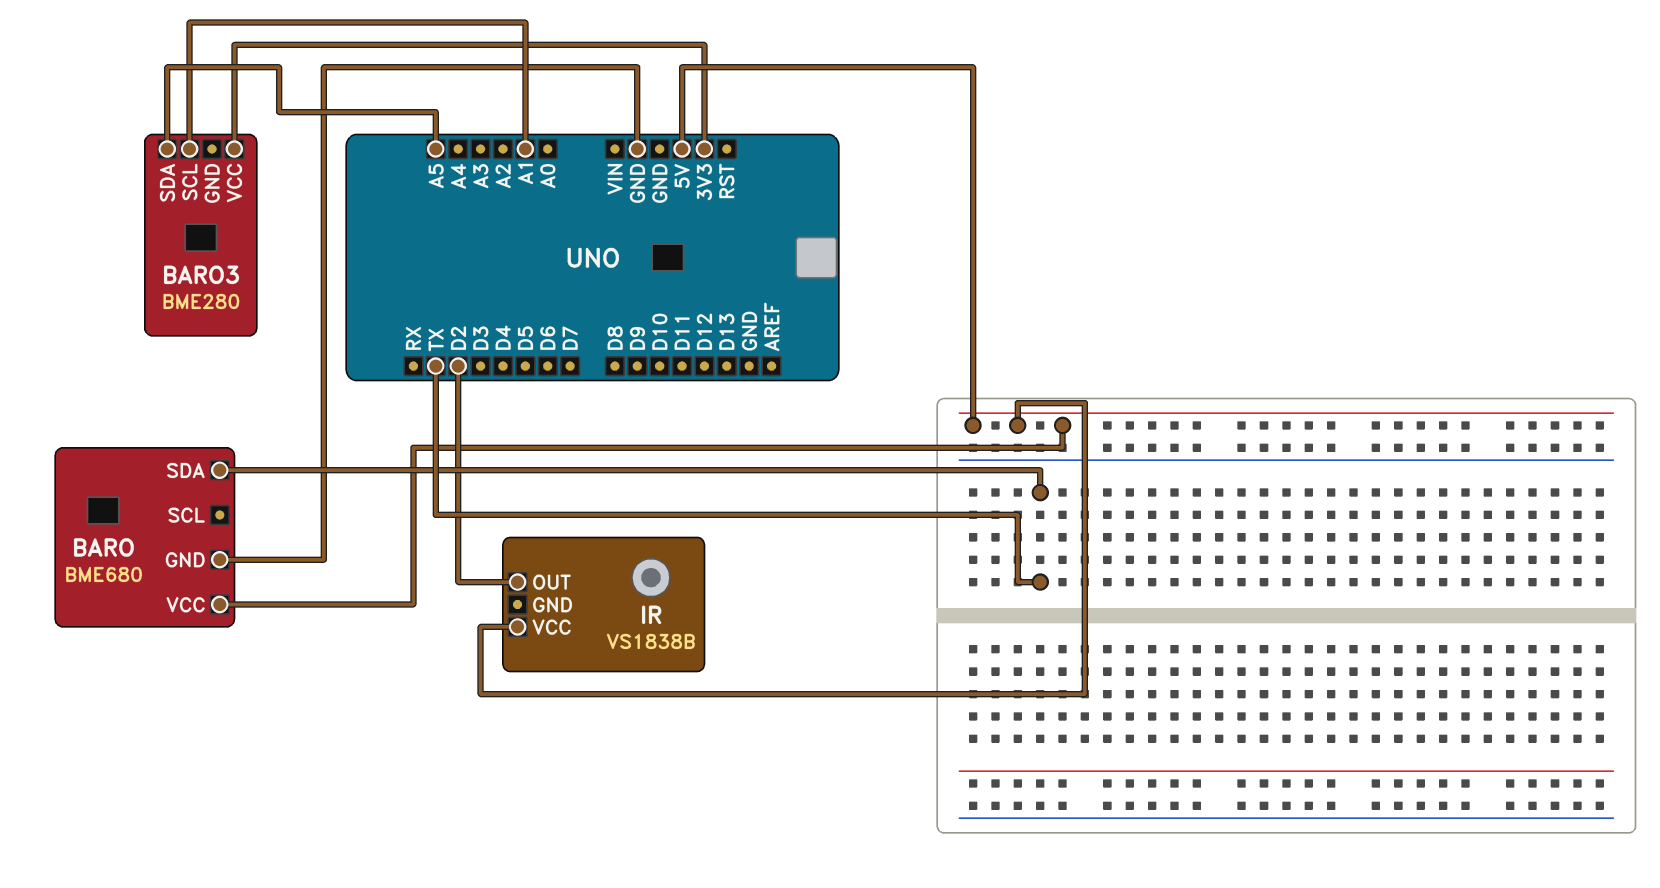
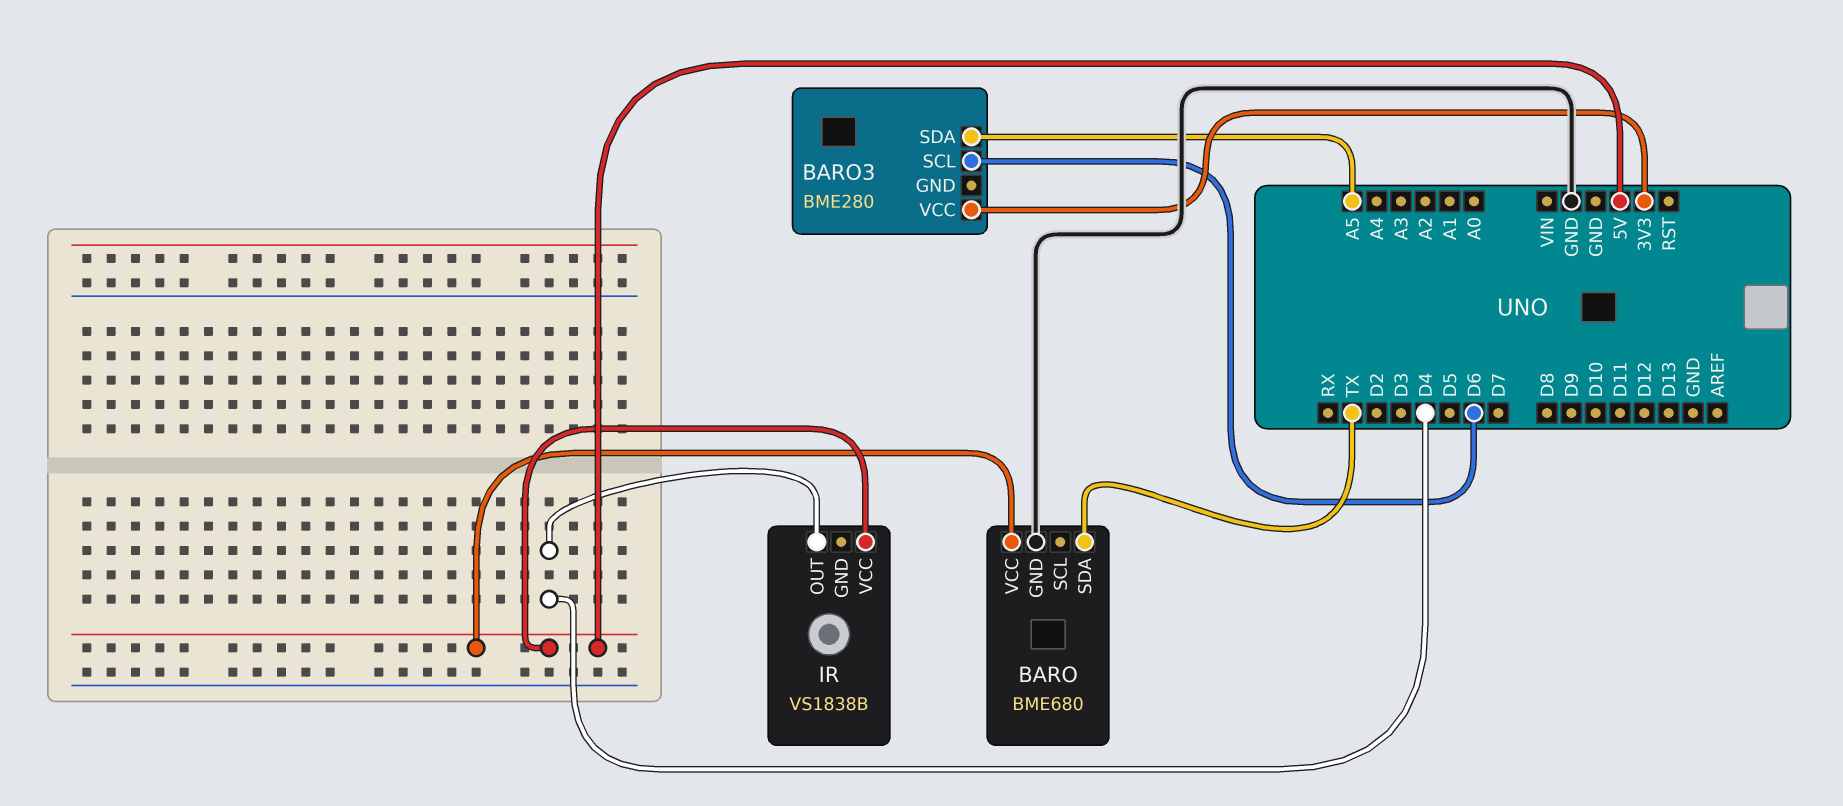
BARO3 pin SCL: A1 -> D6
IR pin OUT: D2 -> D4

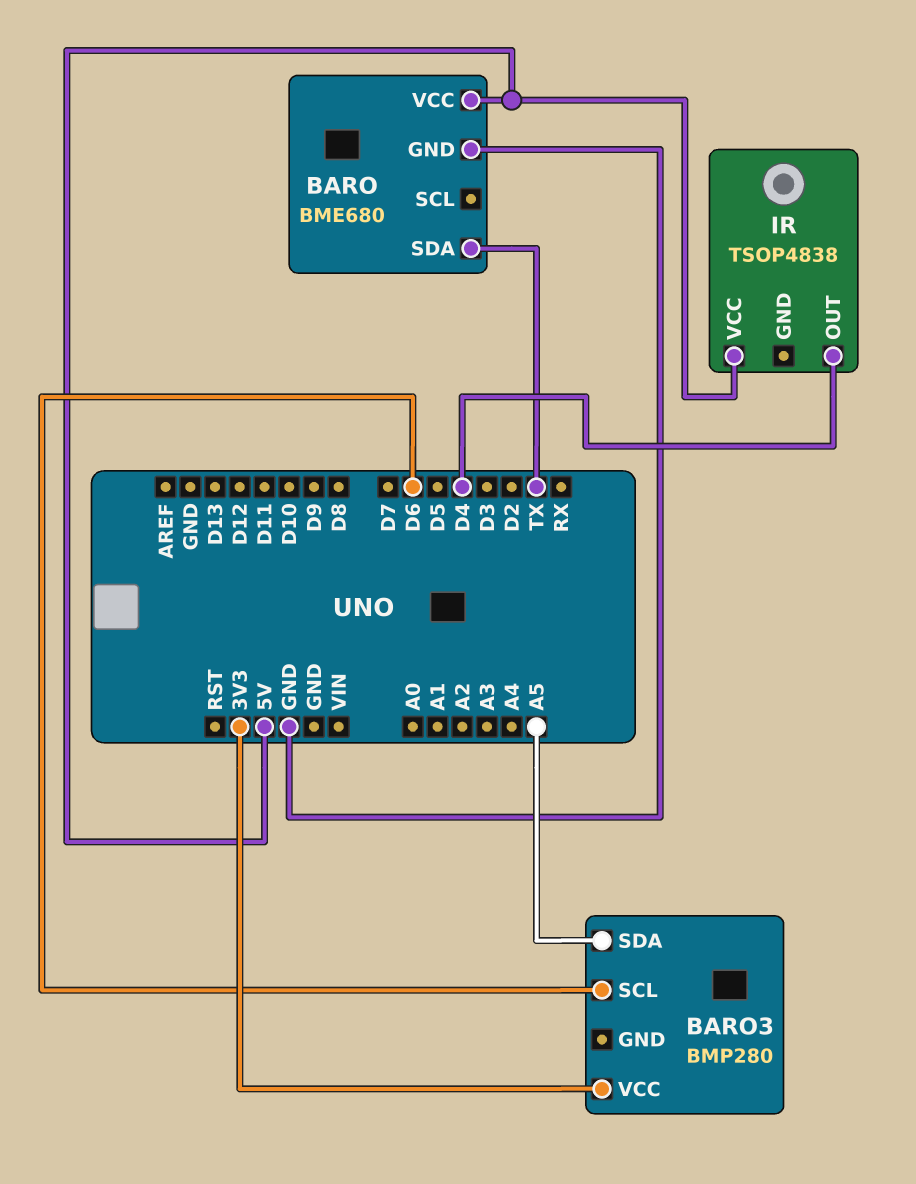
BARO3: BME280 -> BMP280
IR: VS1838B -> TSOP4838

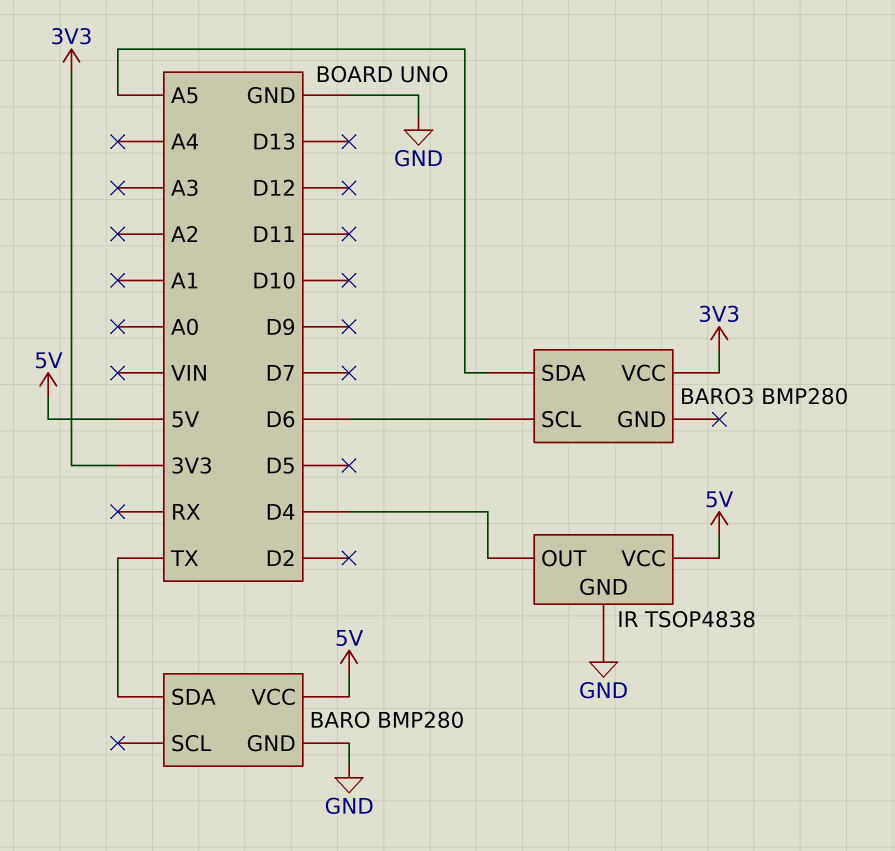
BARO: BME680 -> BMP280
IR pin GND: none -> GND

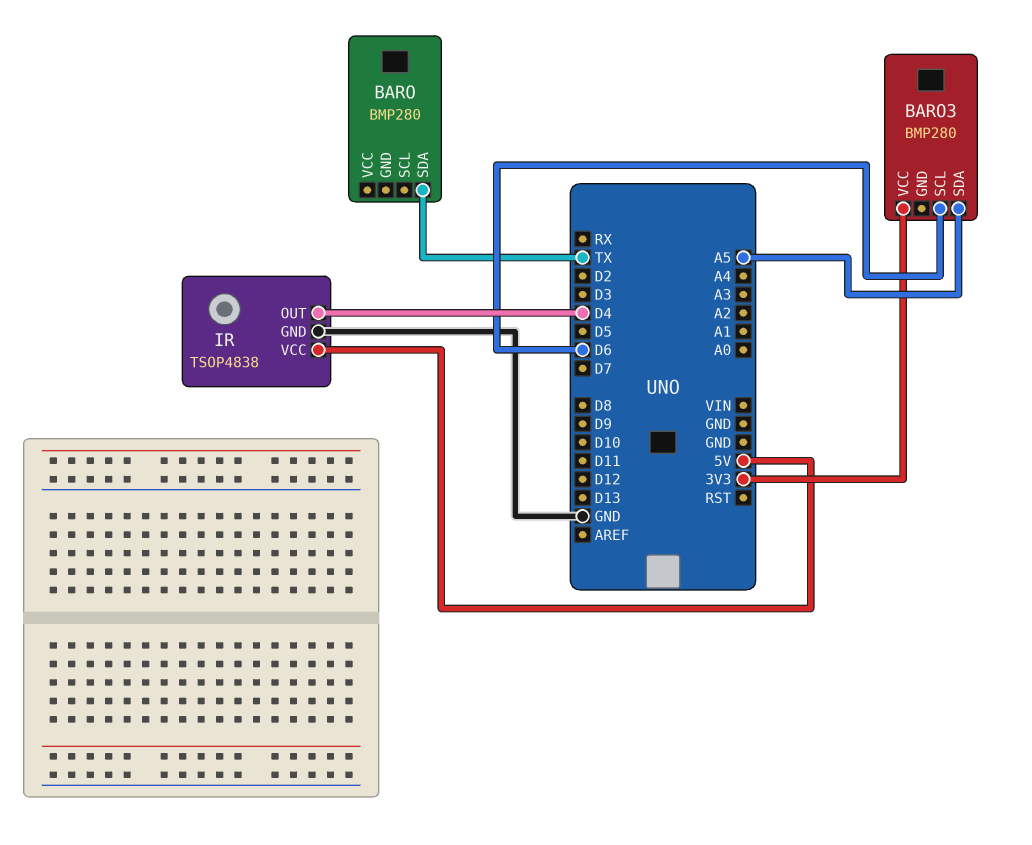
BARO pin GND: GND -> none
BARO pin VCC: 5V -> none

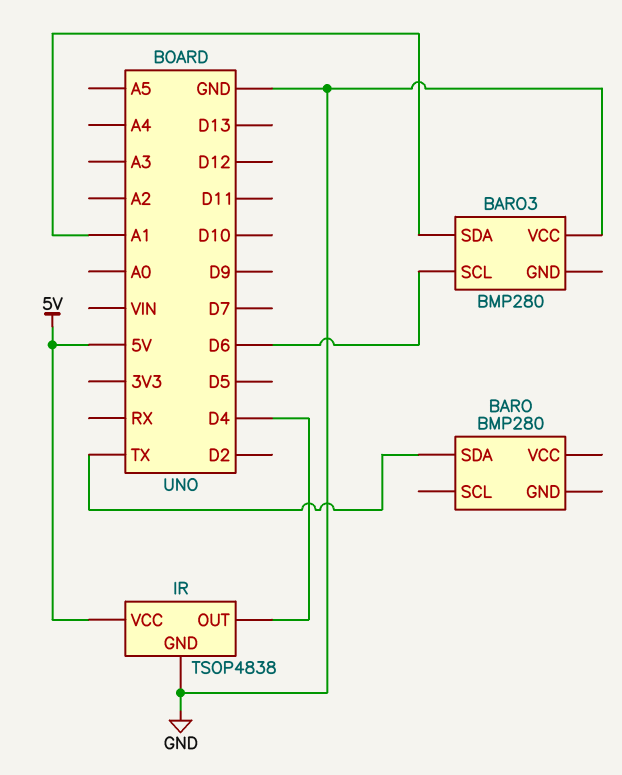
BARO3 pin SDA: A5 -> A1
BARO3 pin VCC: 3V3 -> GND

